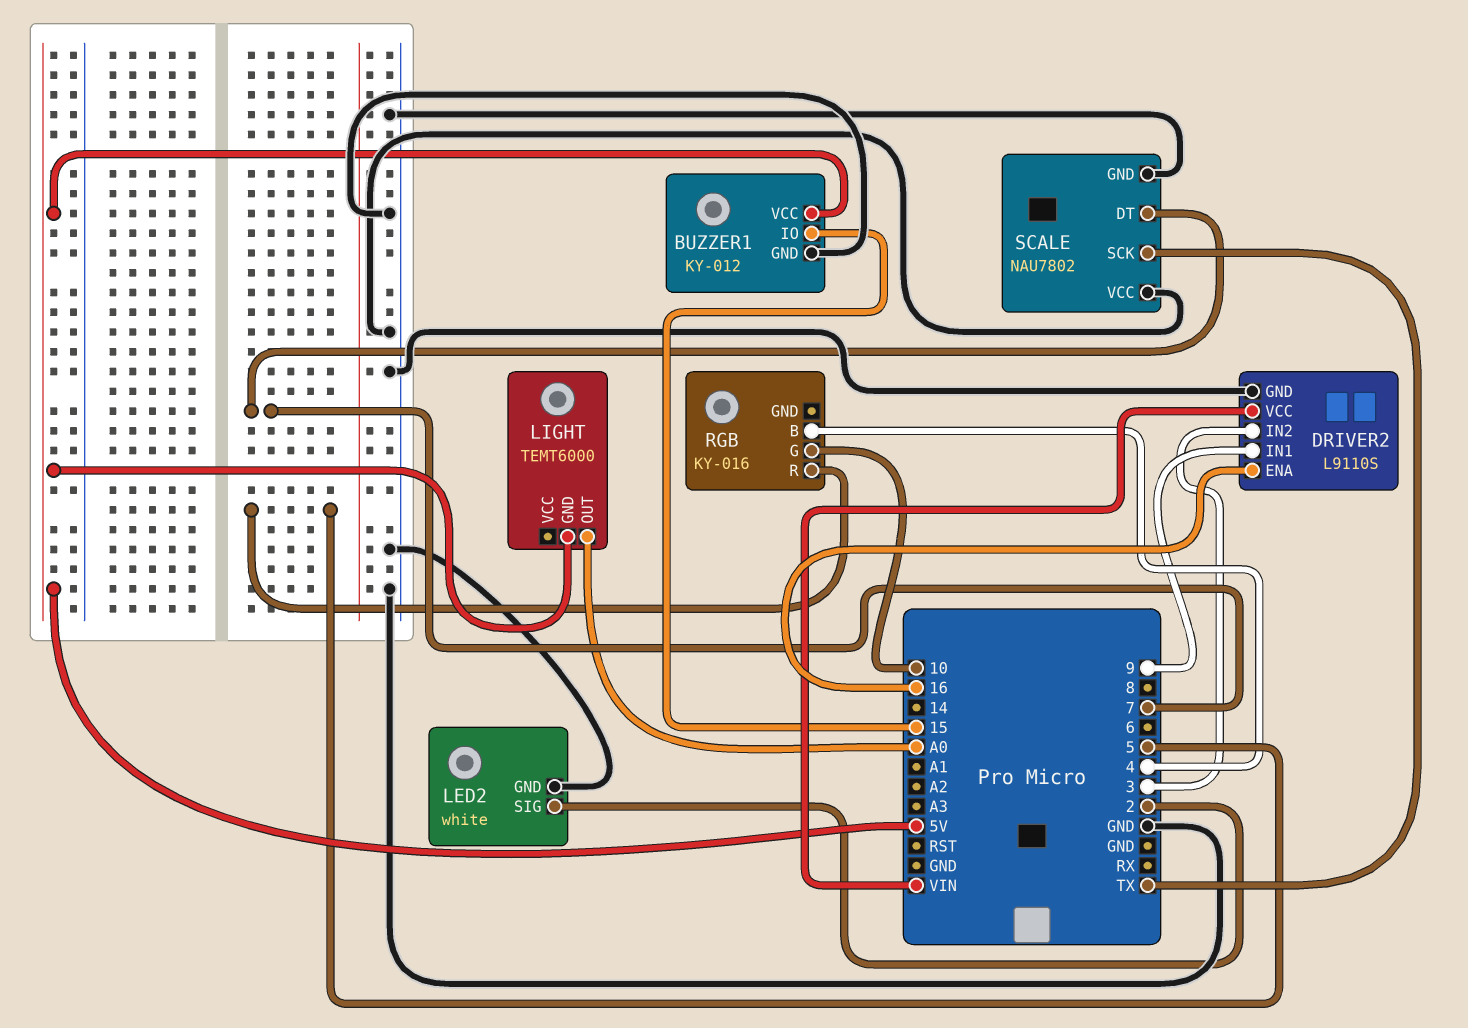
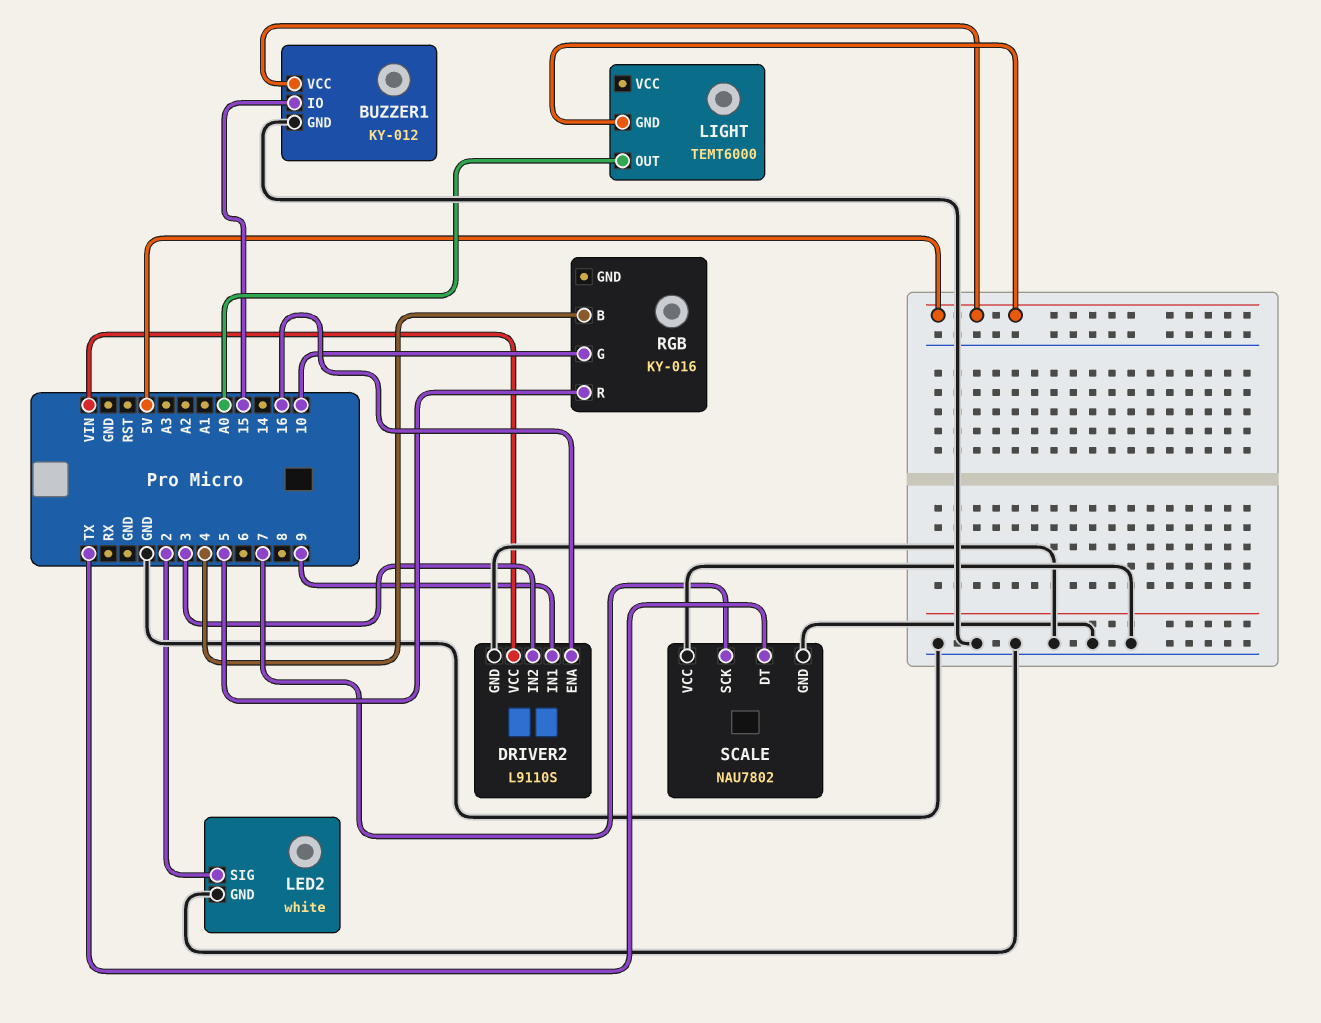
SCALE pin DT: 7 -> TX
SCALE pin SCK: TX -> 7

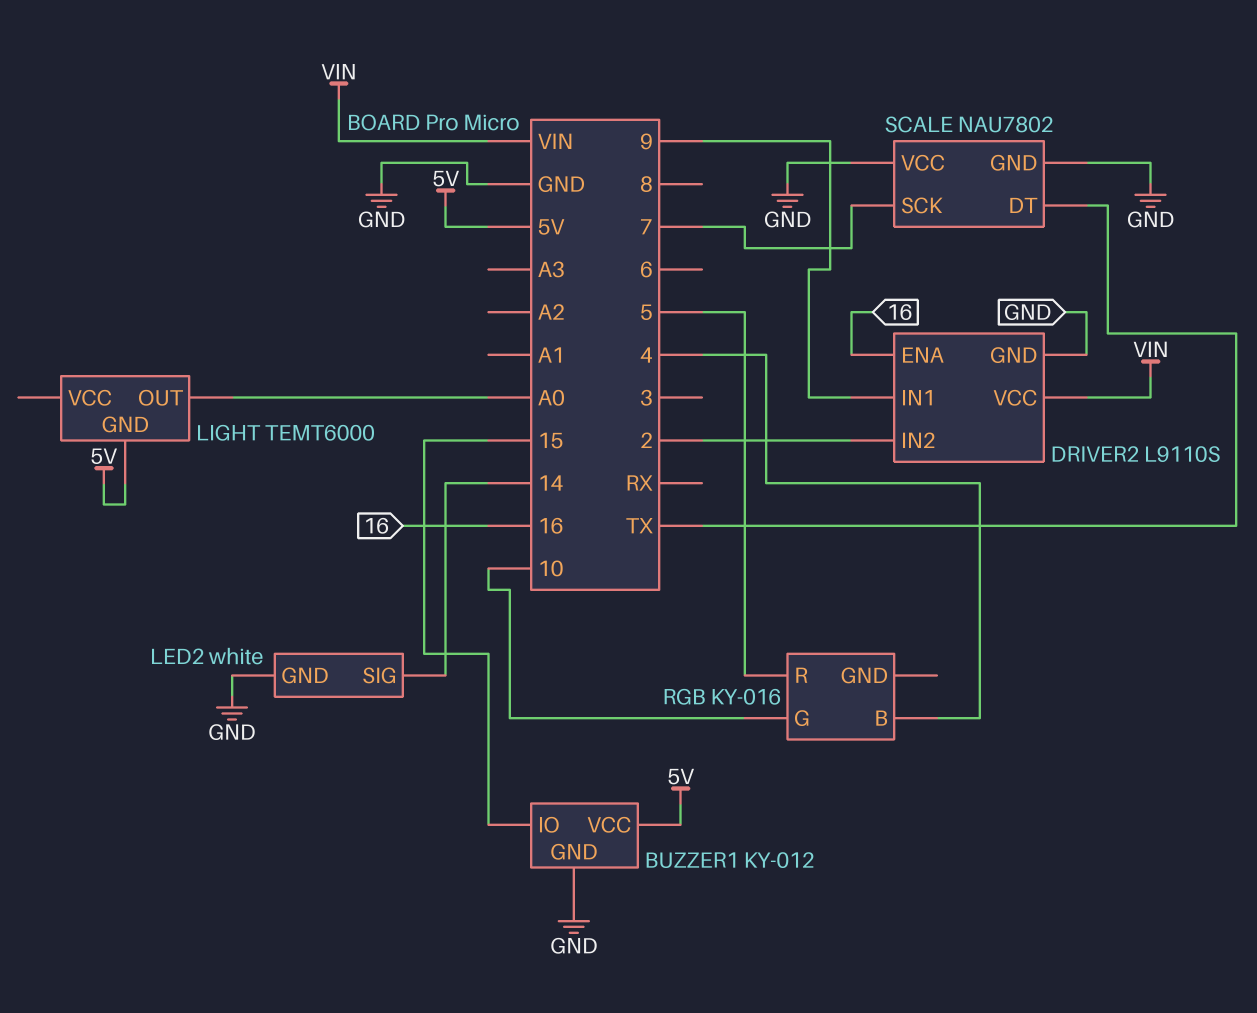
DRIVER2 pin IN2: 3 -> 2
LED2 pin SIG: 2 -> 14

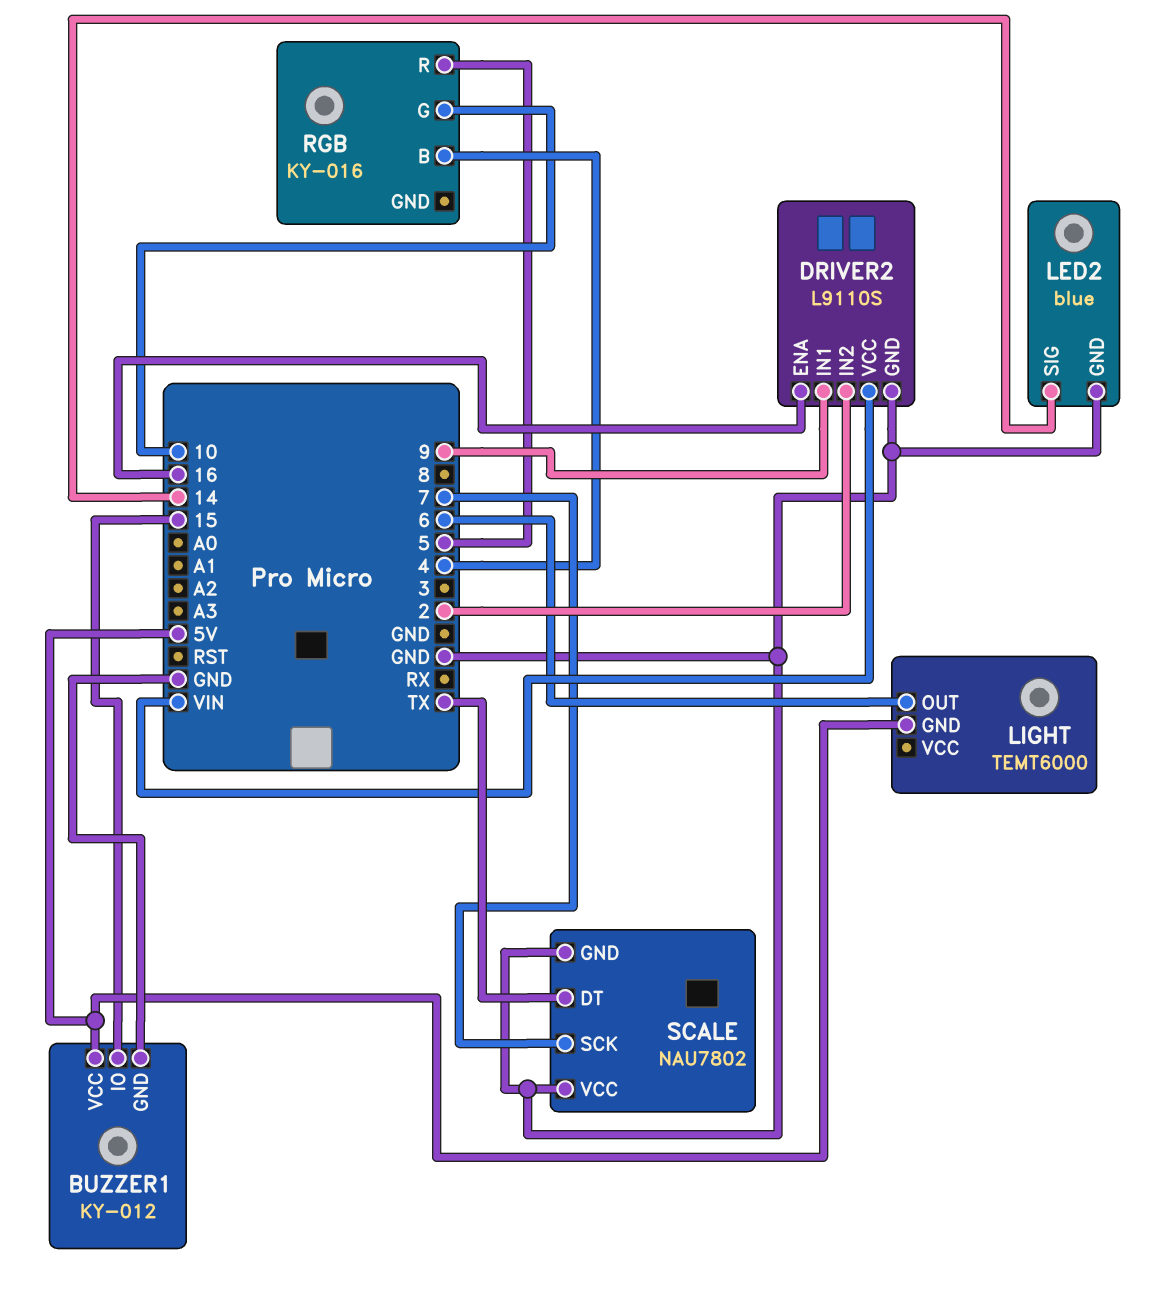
LED2: white -> blue
LIGHT pin OUT: A0 -> 6

